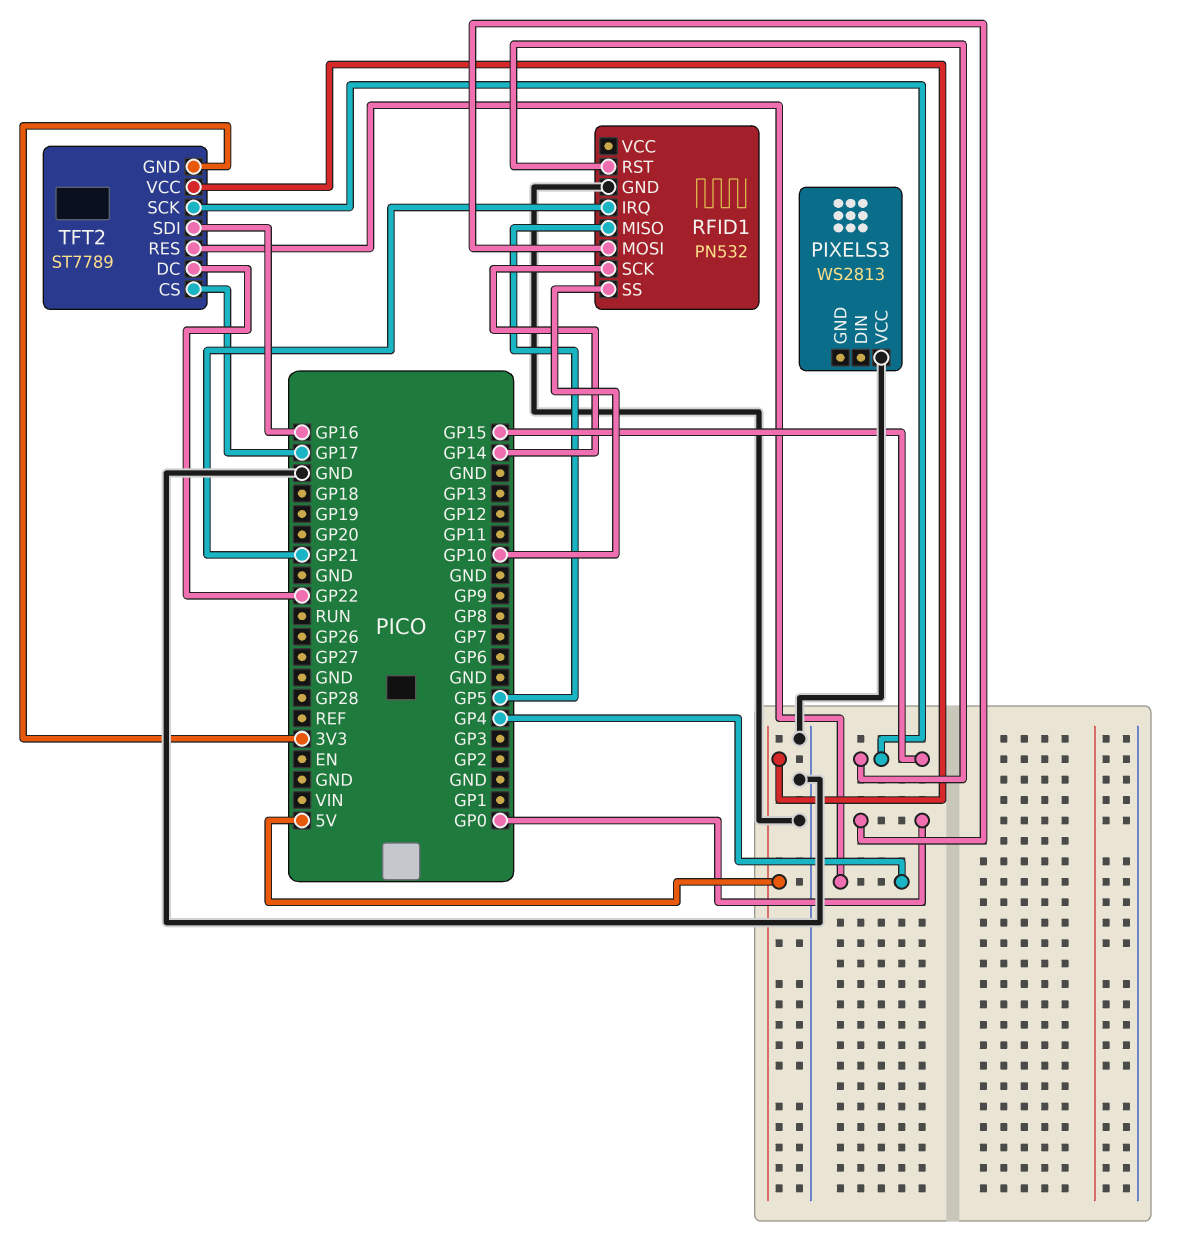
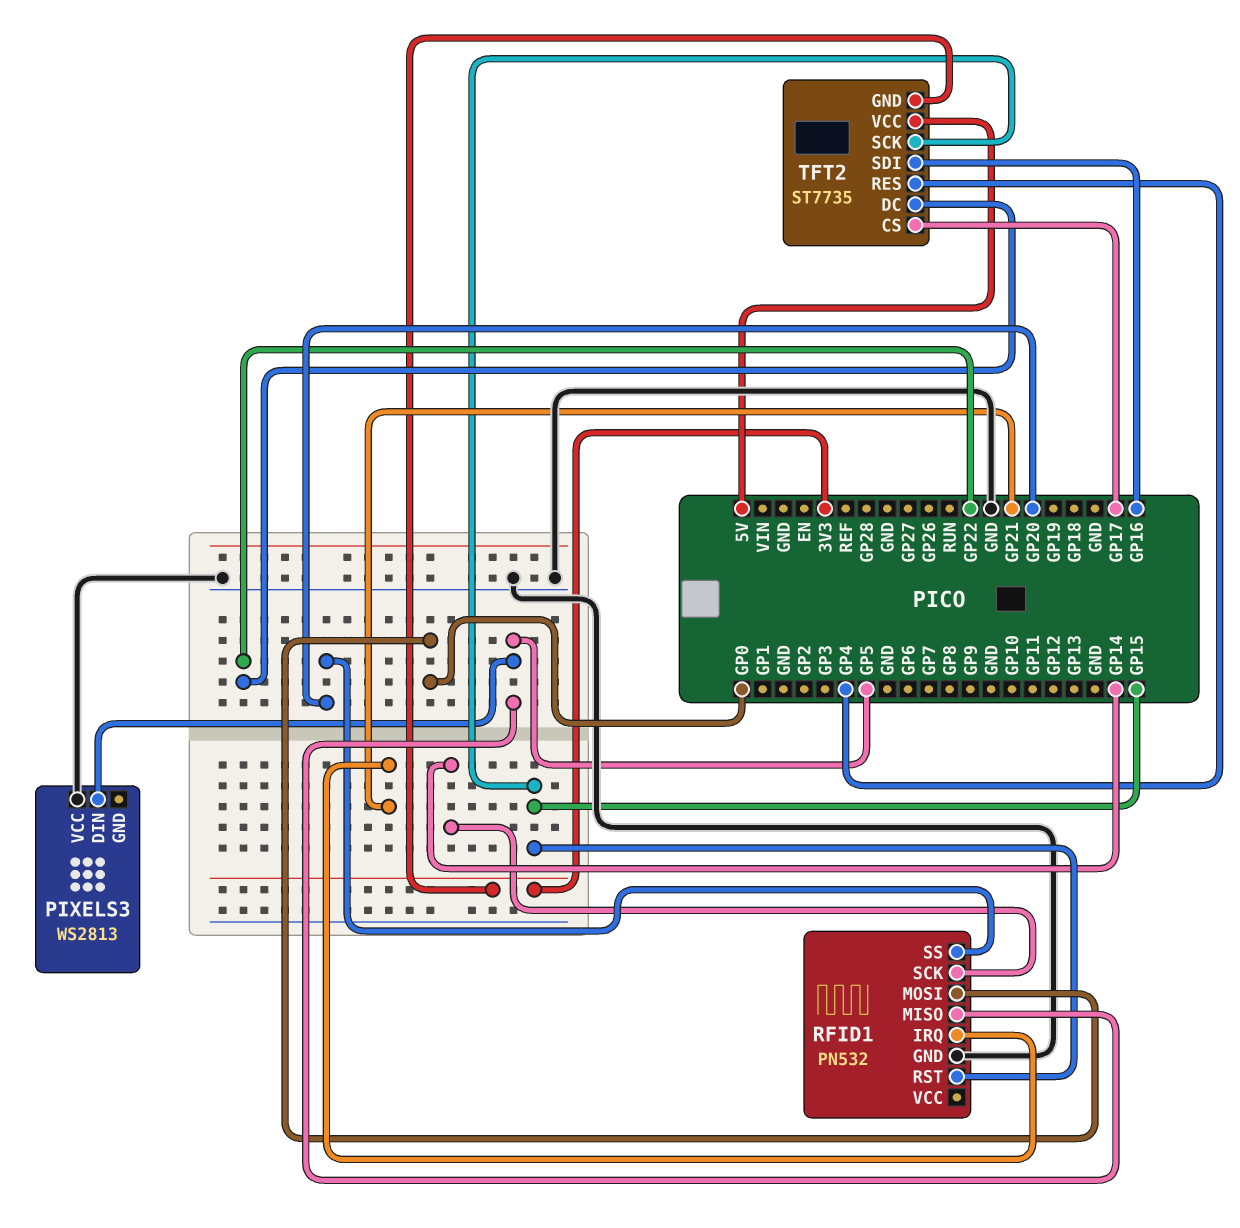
PIXELS3 pin DIN: none -> GP5
RFID1 pin SS: GP10 -> GP20
TFT2: ST7789 -> ST7735

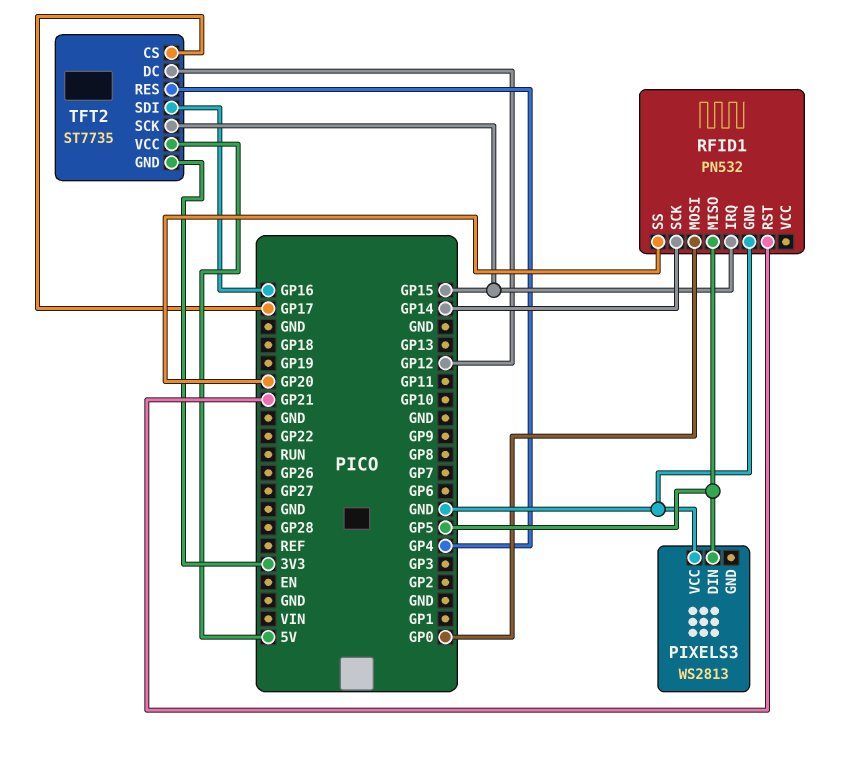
RFID1 pin IRQ: GP21 -> GP15
RFID1 pin RST: GP15 -> GP21
TFT2 pin DC: GP22 -> GP12

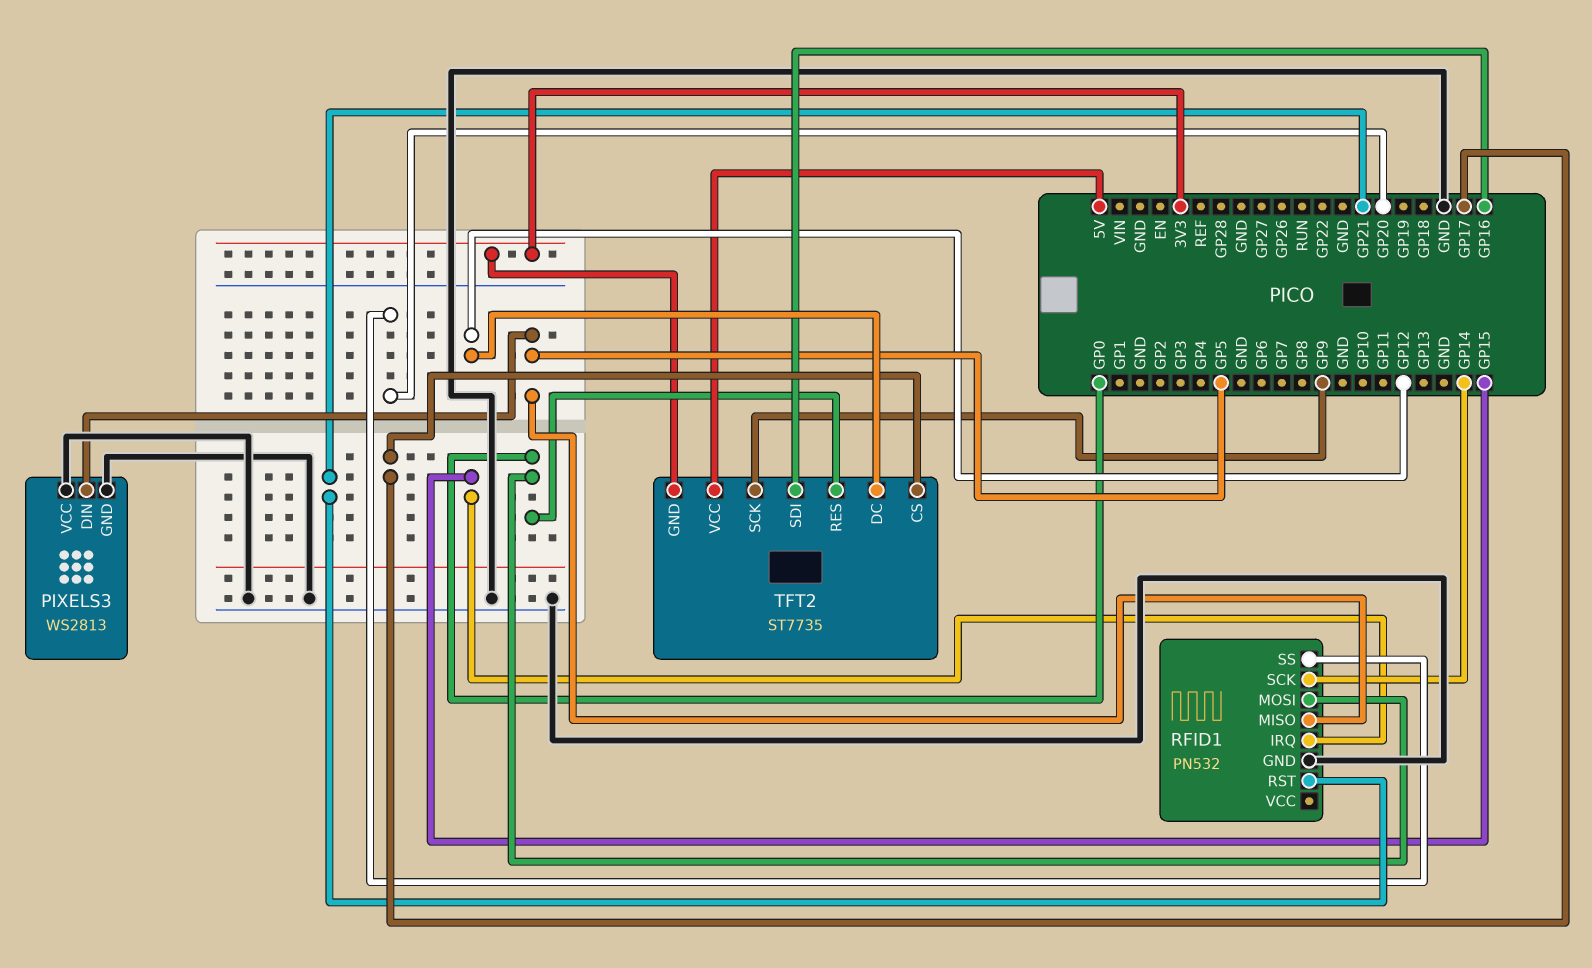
PIXELS3 pin GND: none -> GND
TFT2 pin RES: GP4 -> GP0
TFT2 pin SCK: GP15 -> GP9

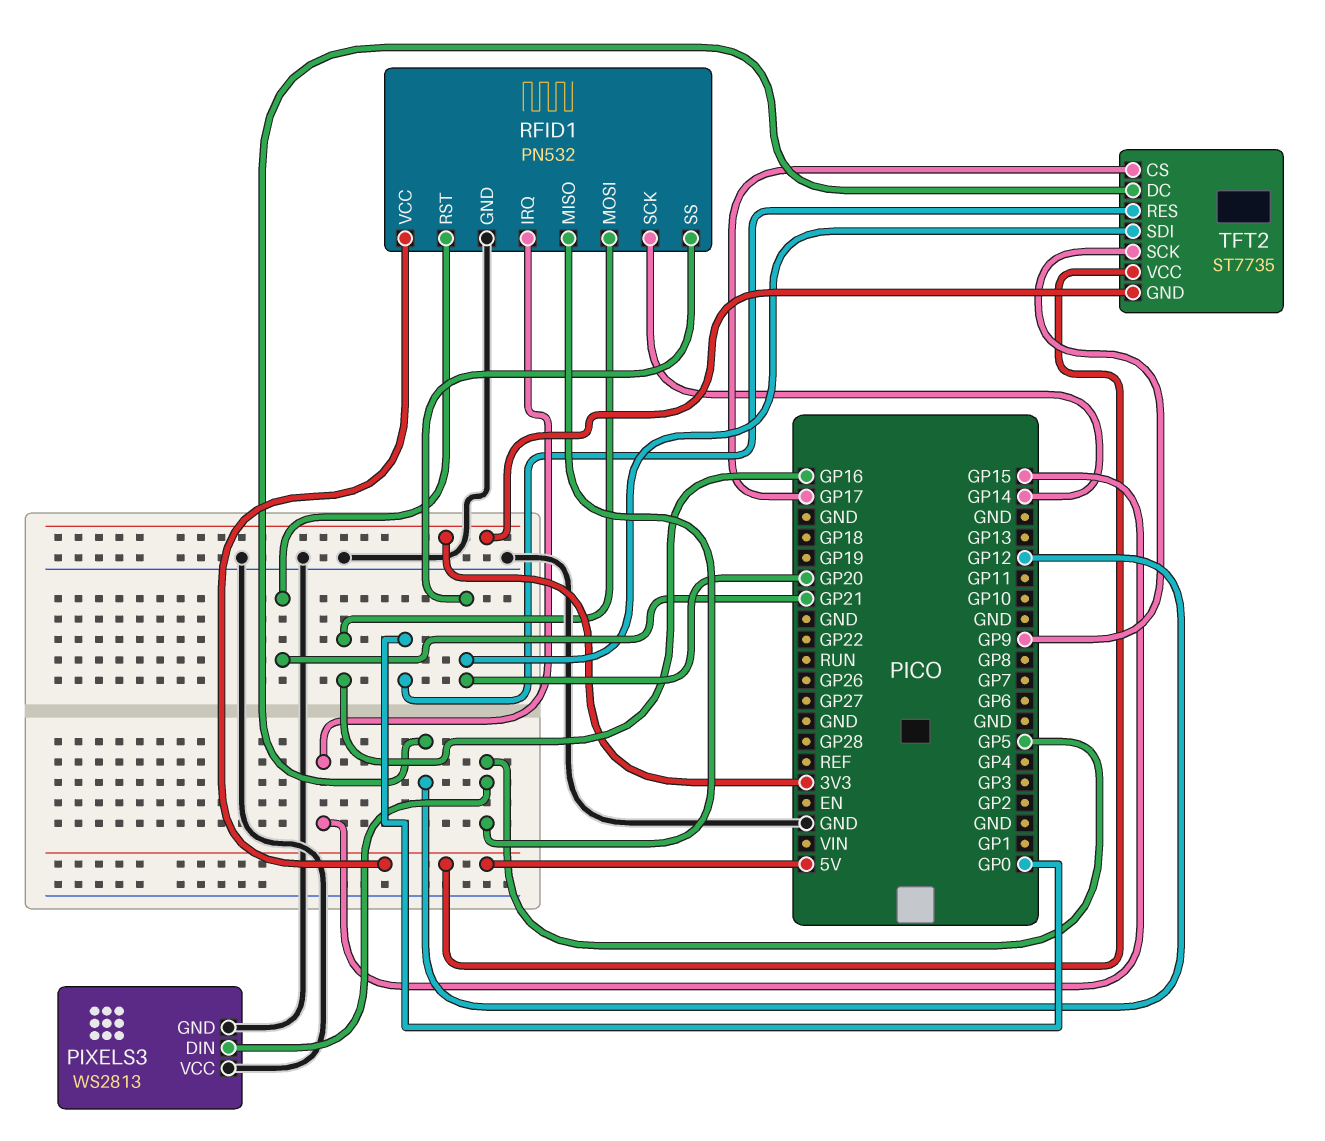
RFID1 pin MOSI: GP0 -> GP16
RFID1 pin VCC: none -> 5V
TFT2 pin SDI: GP16 -> GP20

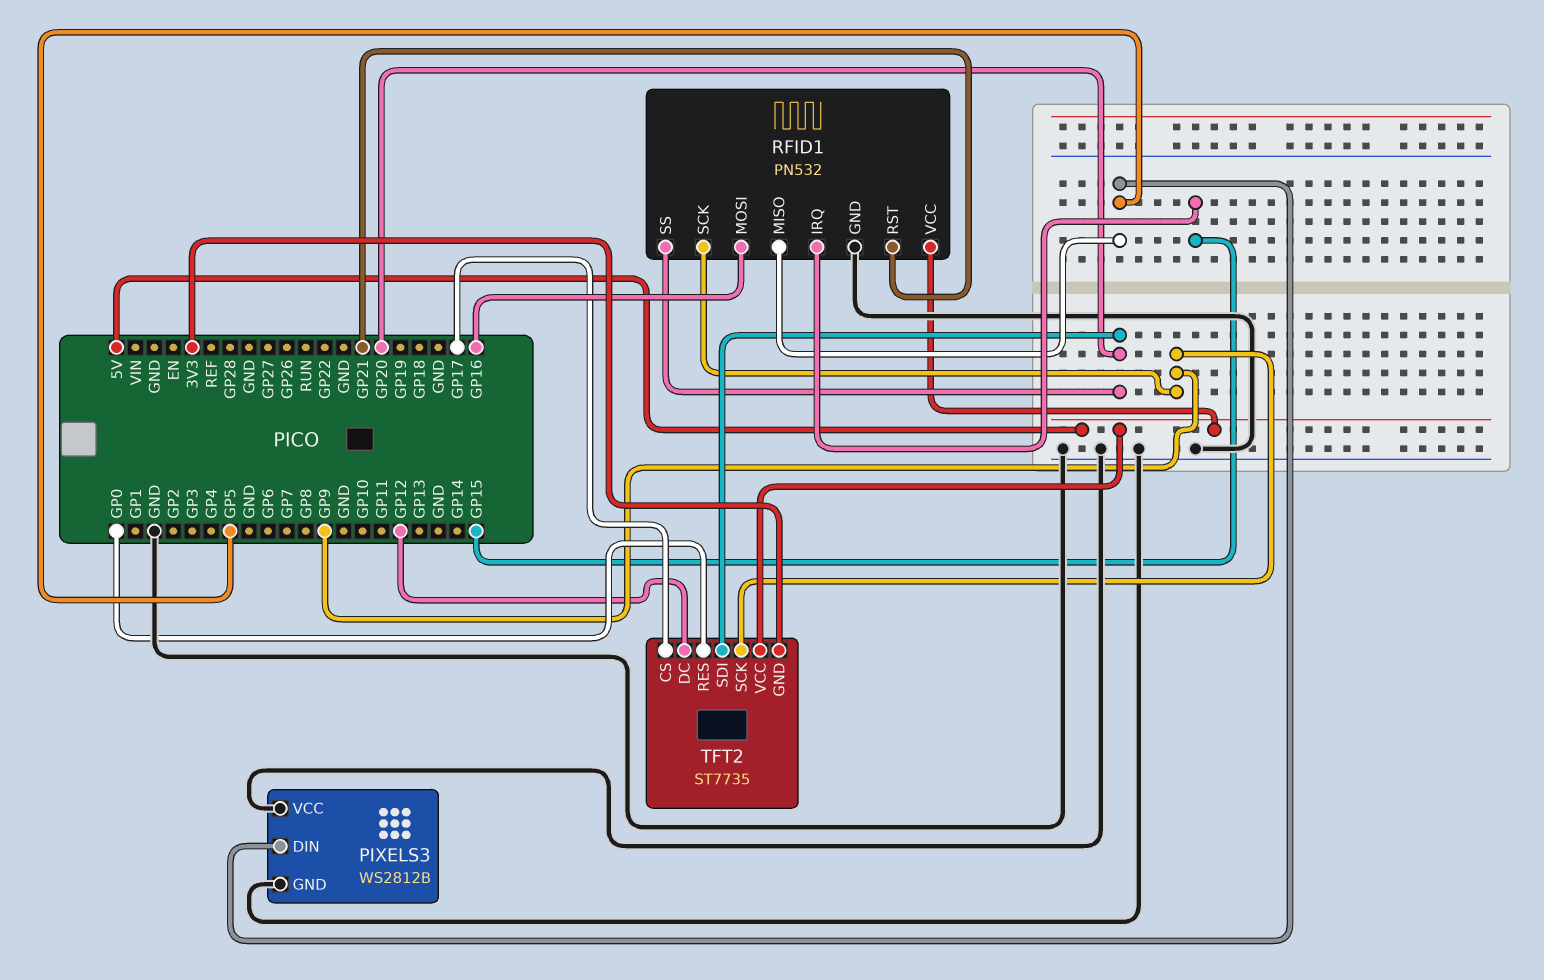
PIXELS3: WS2813 -> WS2812B
RFID1 pin SCK: GP14 -> GP9

